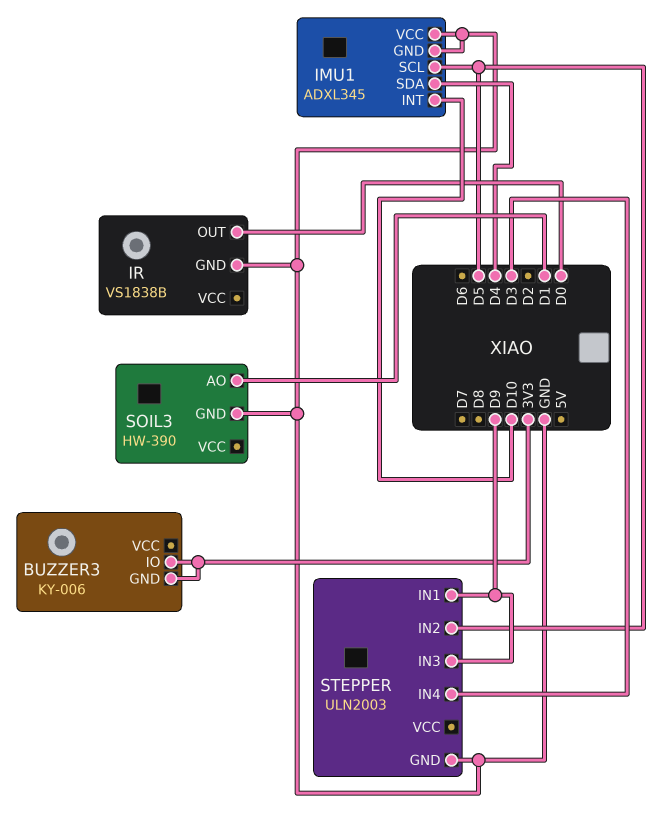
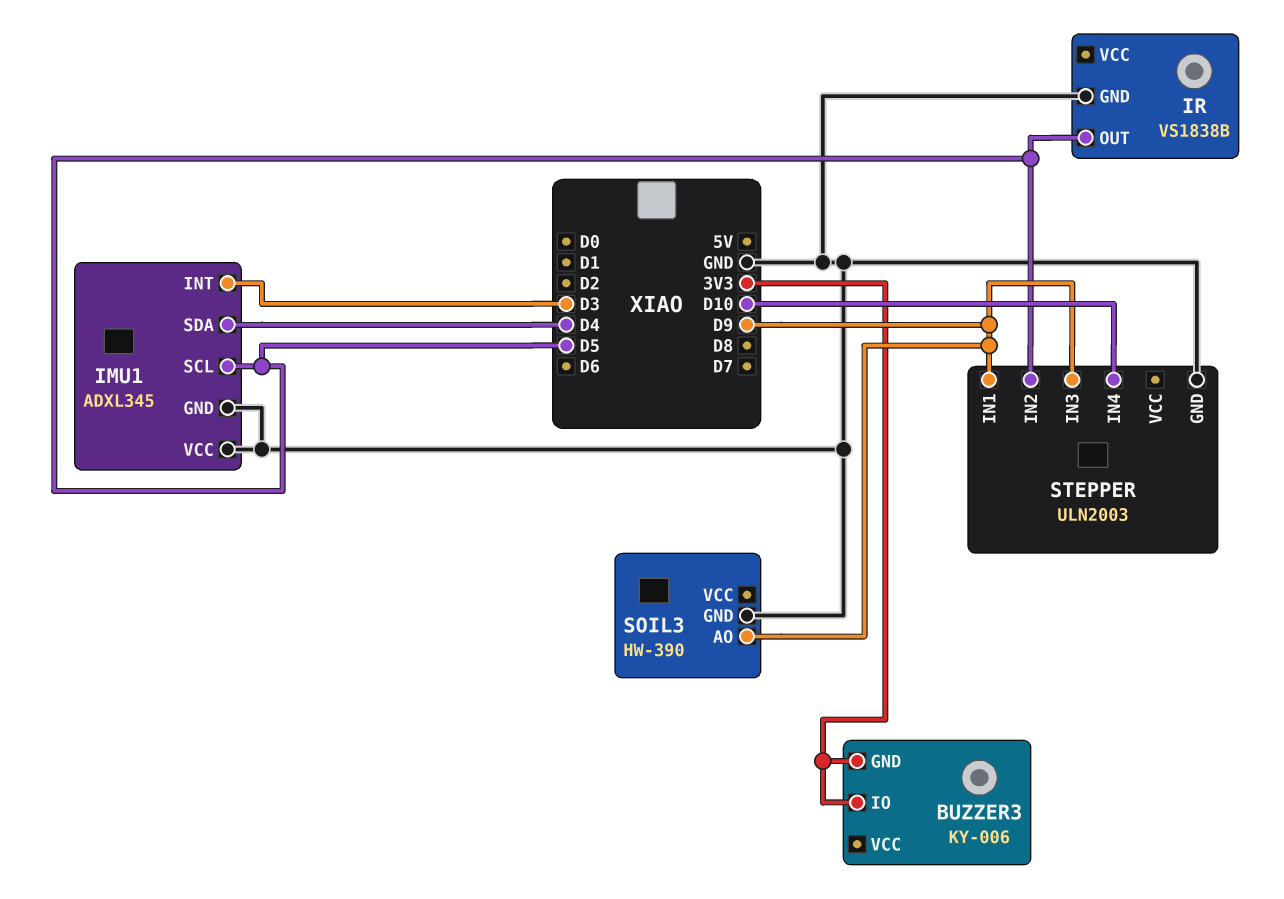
IMU1 pin INT: D10 -> D3
IR pin OUT: D0 -> D5
SOIL3 pin AO: D1 -> D9
STEPPER pin IN4: D3 -> D10

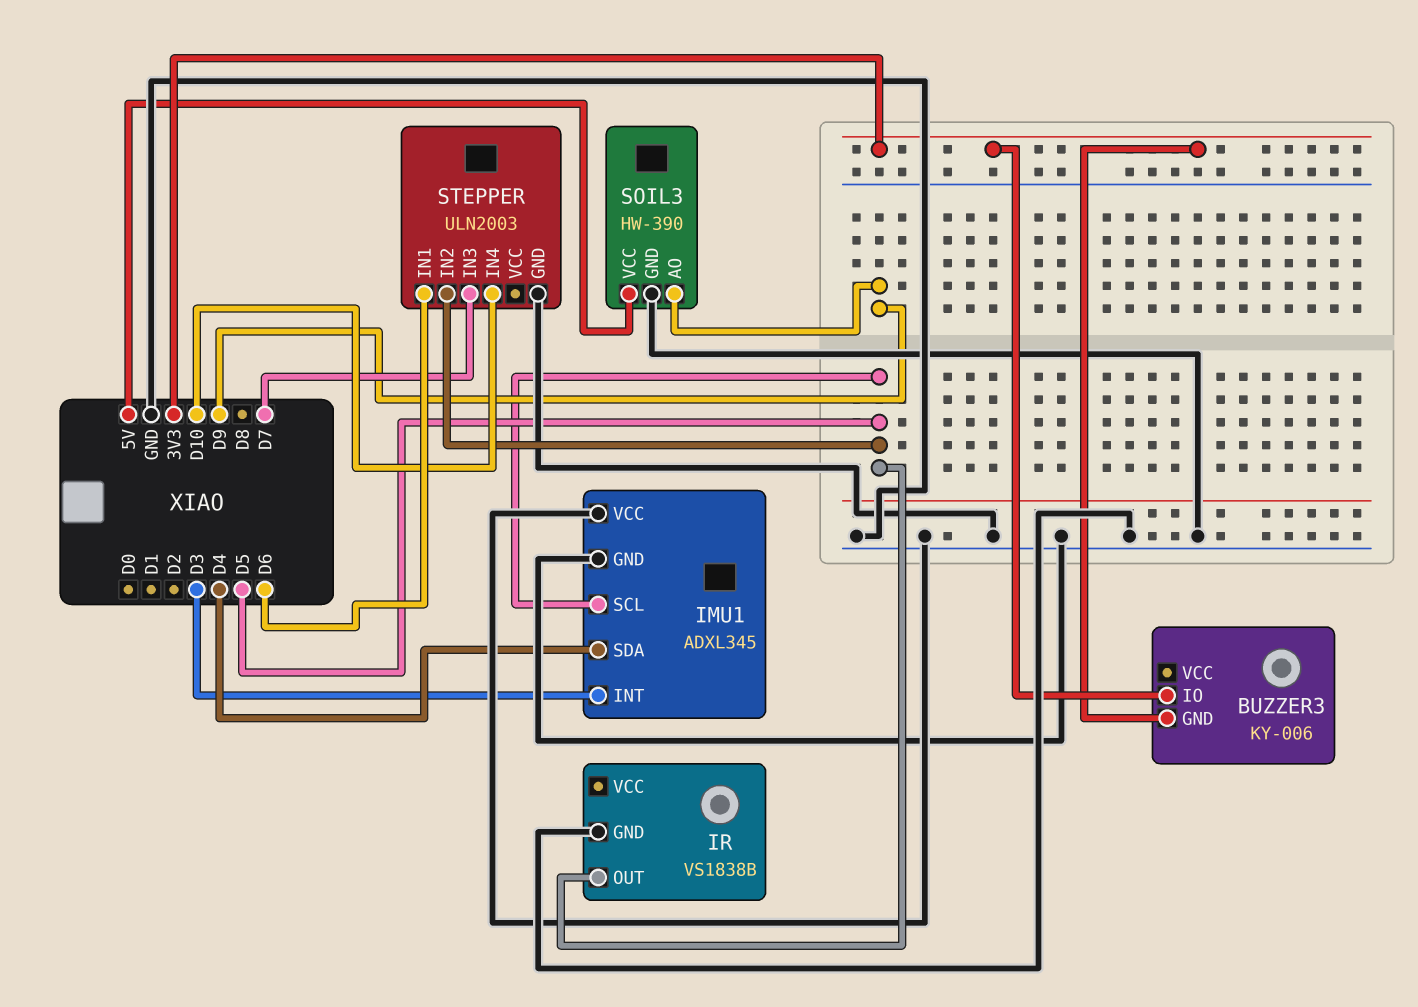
SOIL3 pin VCC: none -> 5V
STEPPER pin IN1: D9 -> D6
STEPPER pin IN3: D9 -> D7

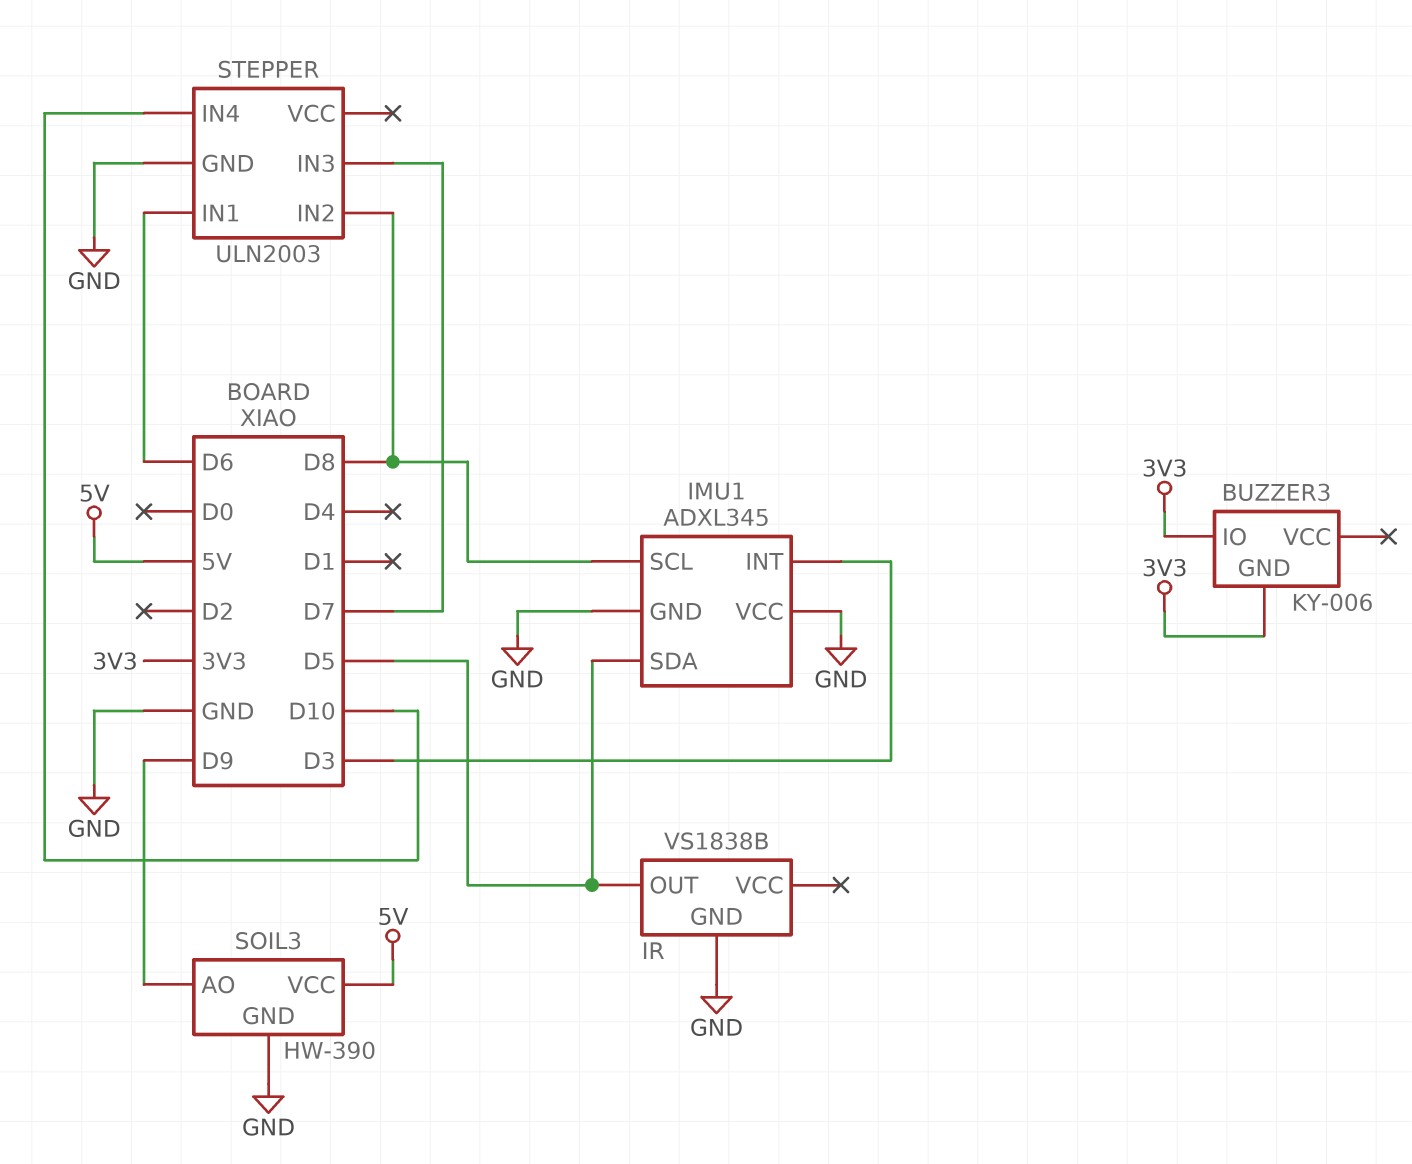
IMU1 pin SCL: D5 -> D8
IMU1 pin SDA: D4 -> D5
STEPPER pin IN2: D5 -> D8

